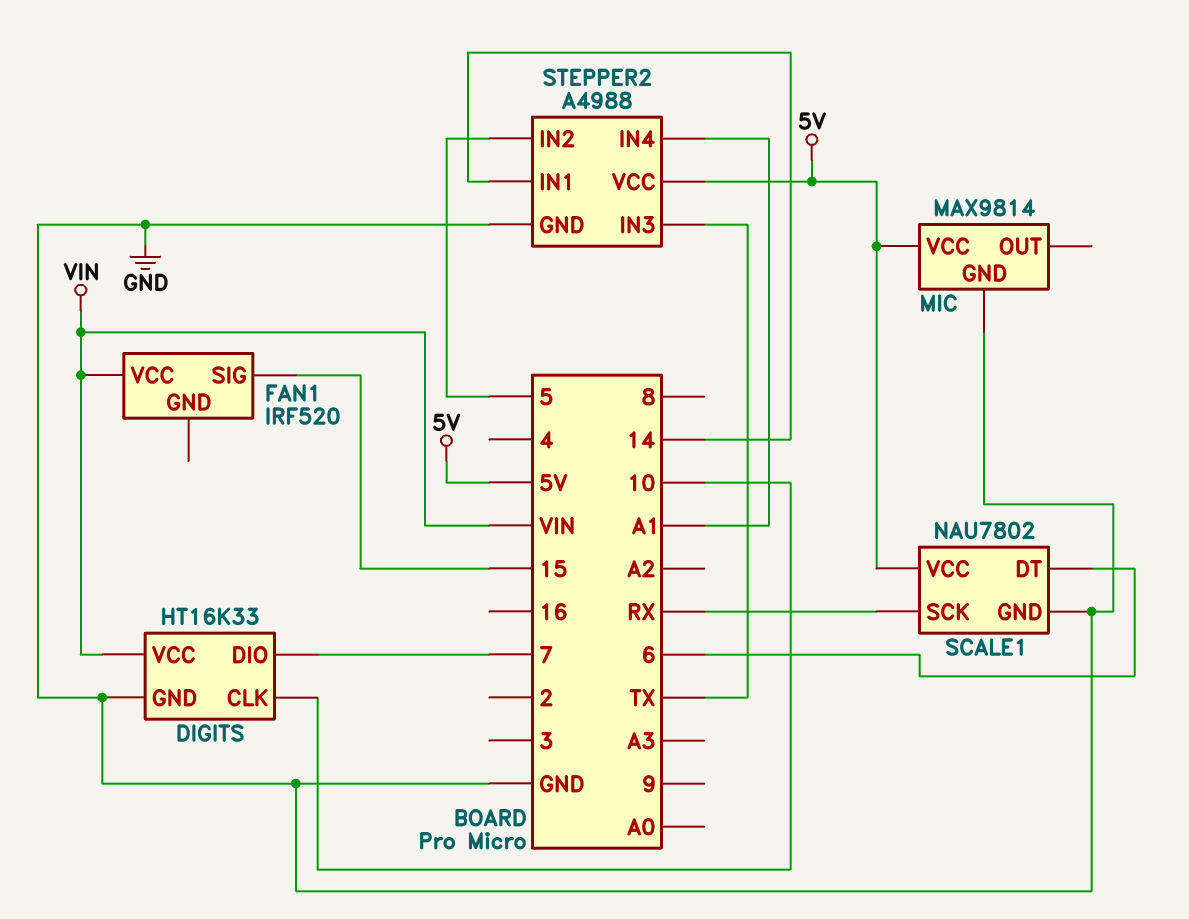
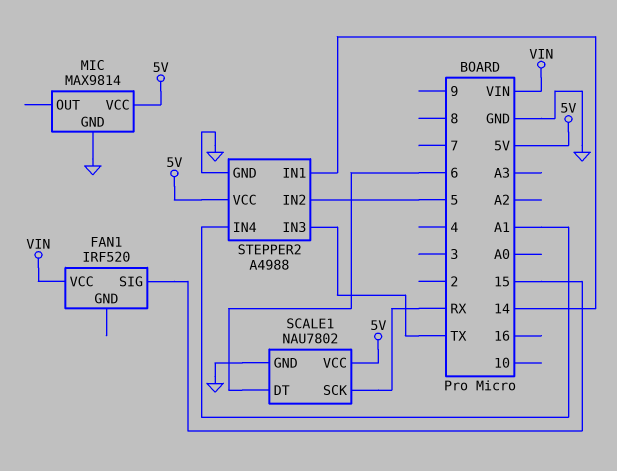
DIGITS: HT16K33 -> none
DIGITS pin CLK: 10 -> none
DIGITS pin DIO: 7 -> none
DIGITS pin GND: GND -> none
DIGITS pin VCC: VIN -> none

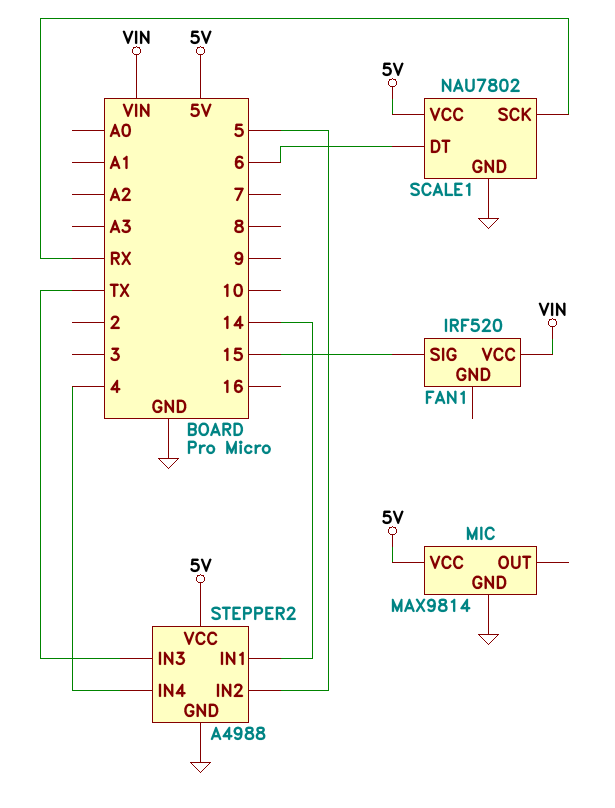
STEPPER2 pin IN4: A1 -> 4

